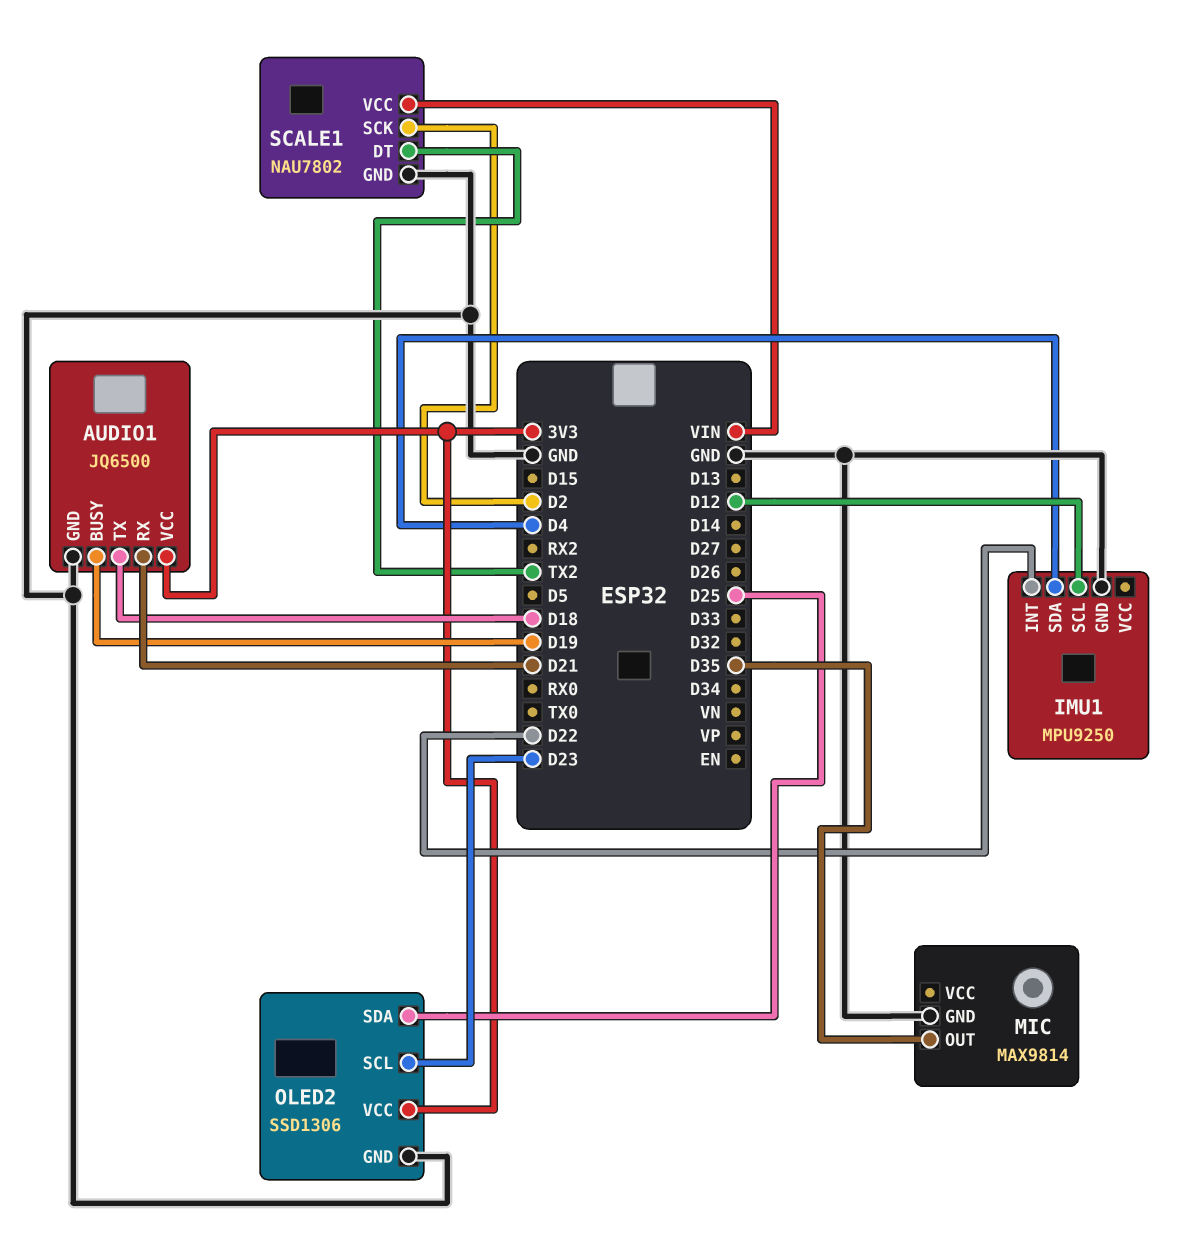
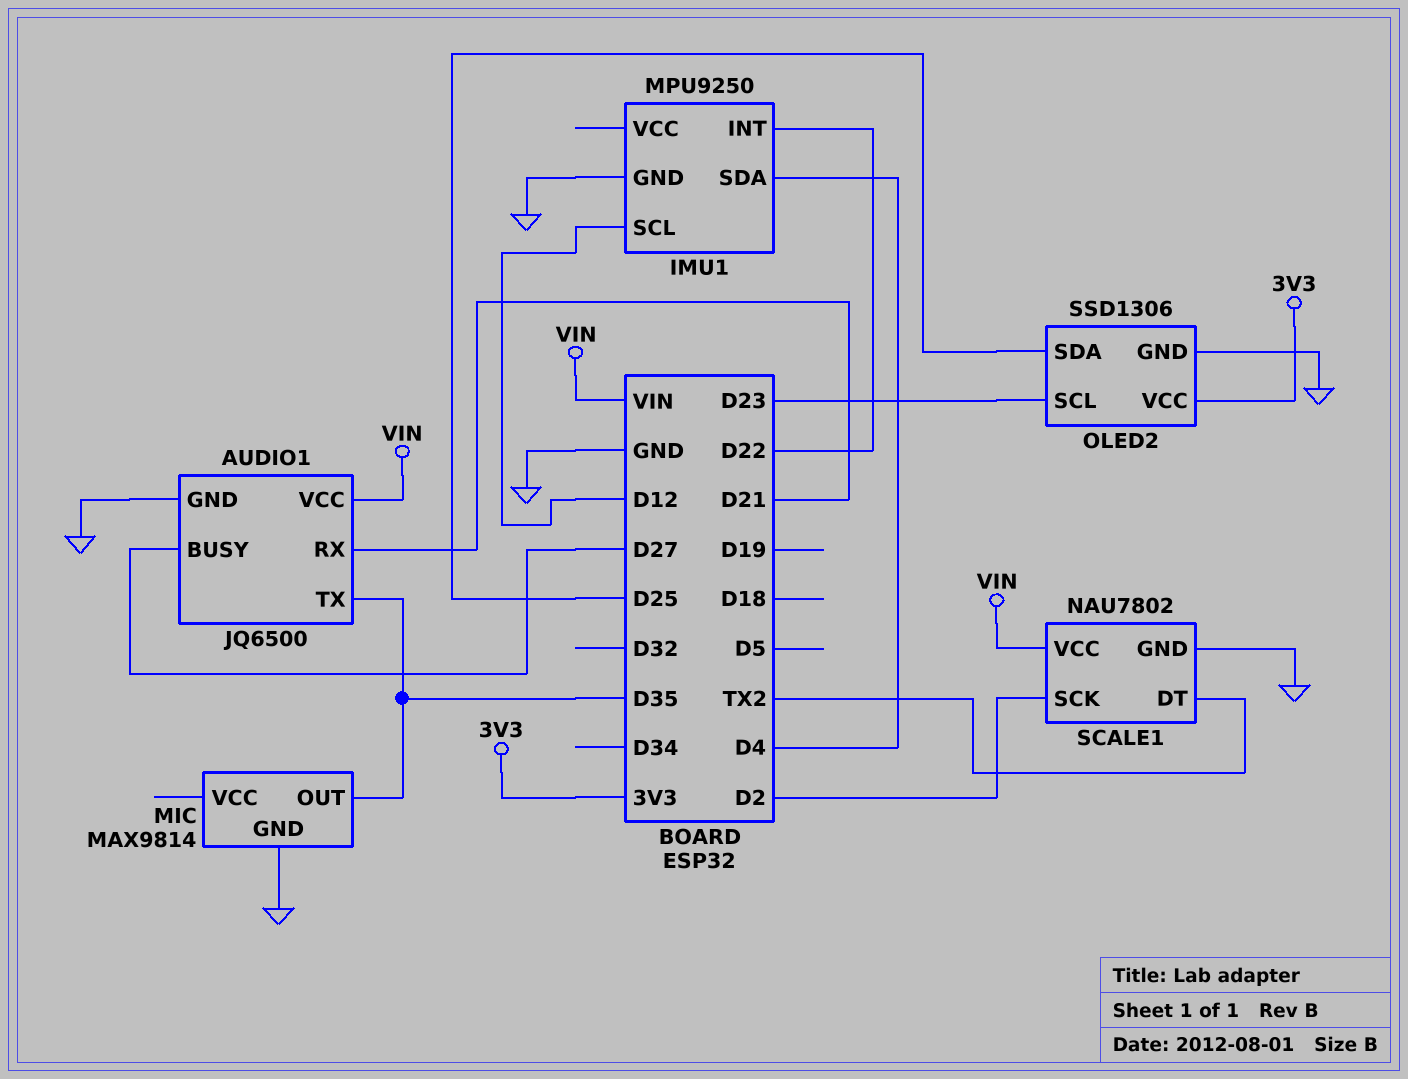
AUDIO1 pin BUSY: D19 -> D27
AUDIO1 pin TX: D18 -> D35
AUDIO1 pin VCC: 3V3 -> VIN

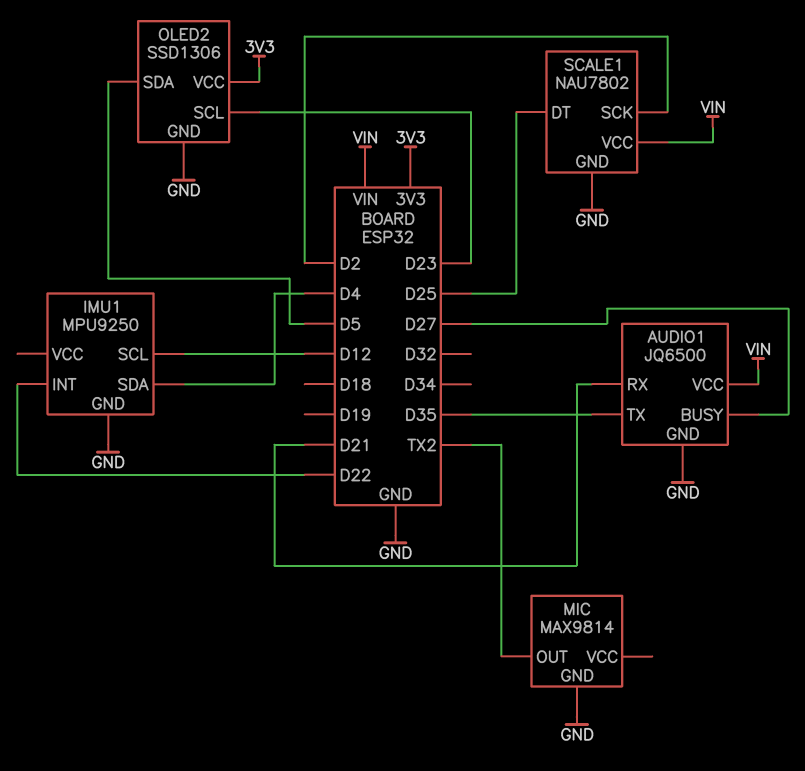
MIC pin OUT: D35 -> TX2
OLED2 pin SDA: D25 -> D5
SCALE1 pin DT: TX2 -> D25

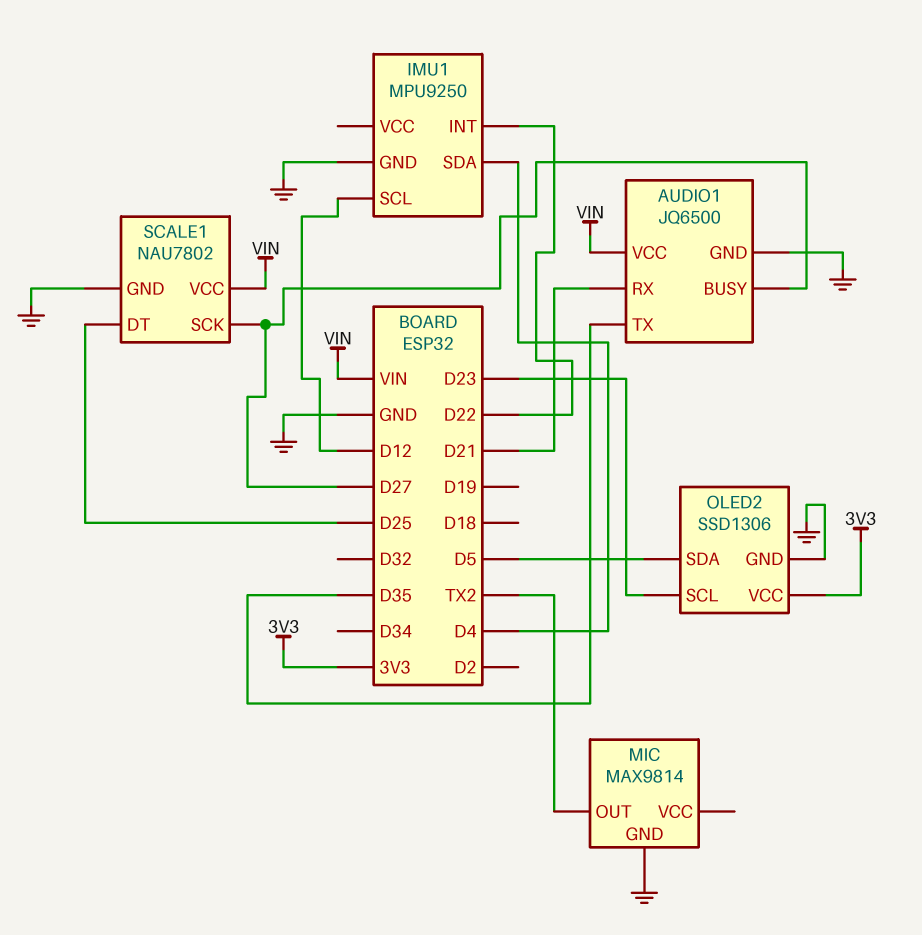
SCALE1 pin SCK: D2 -> D27

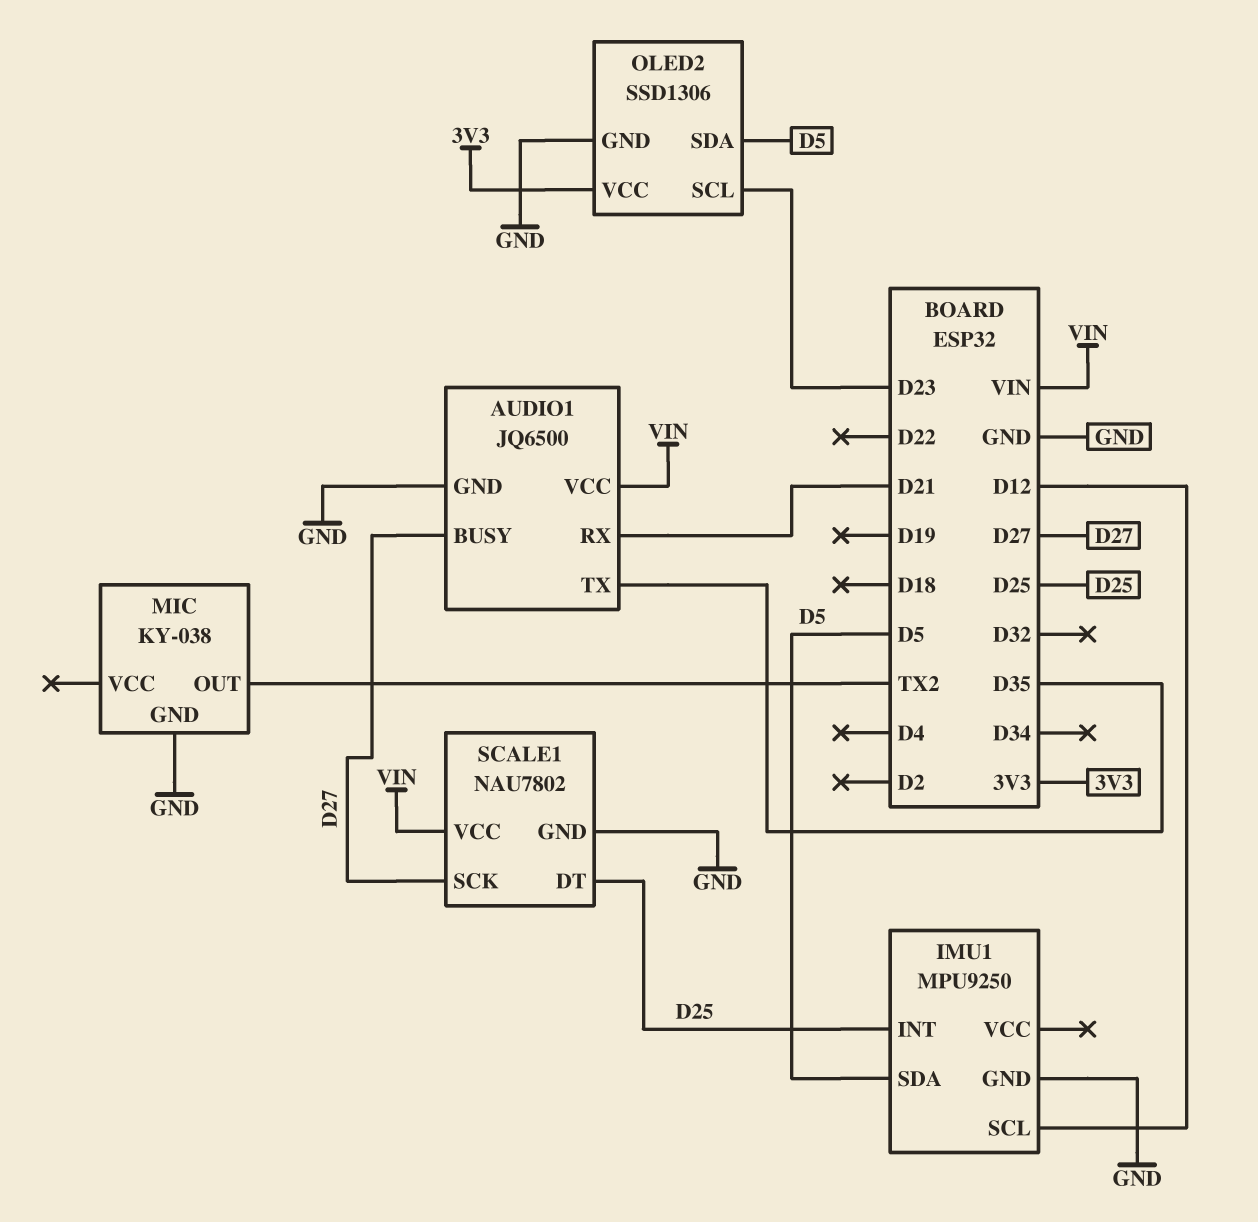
IMU1 pin INT: D22 -> D25
IMU1 pin SDA: D4 -> D5
MIC: MAX9814 -> KY-038

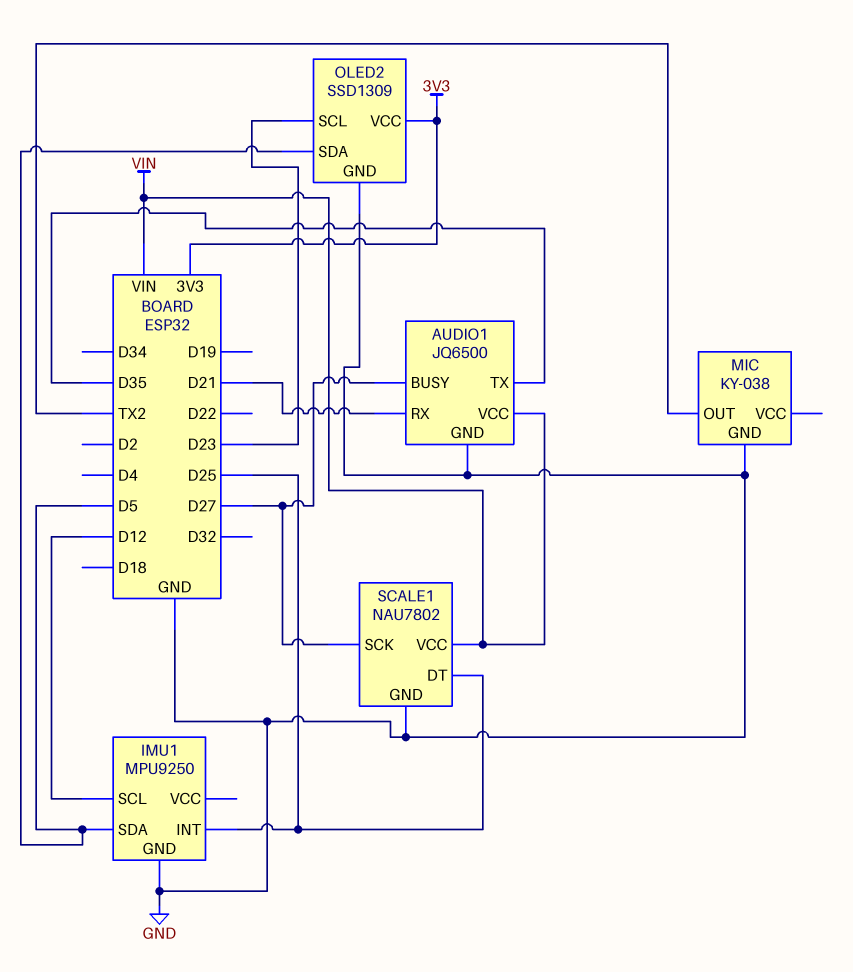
OLED2: SSD1306 -> SSD1309

